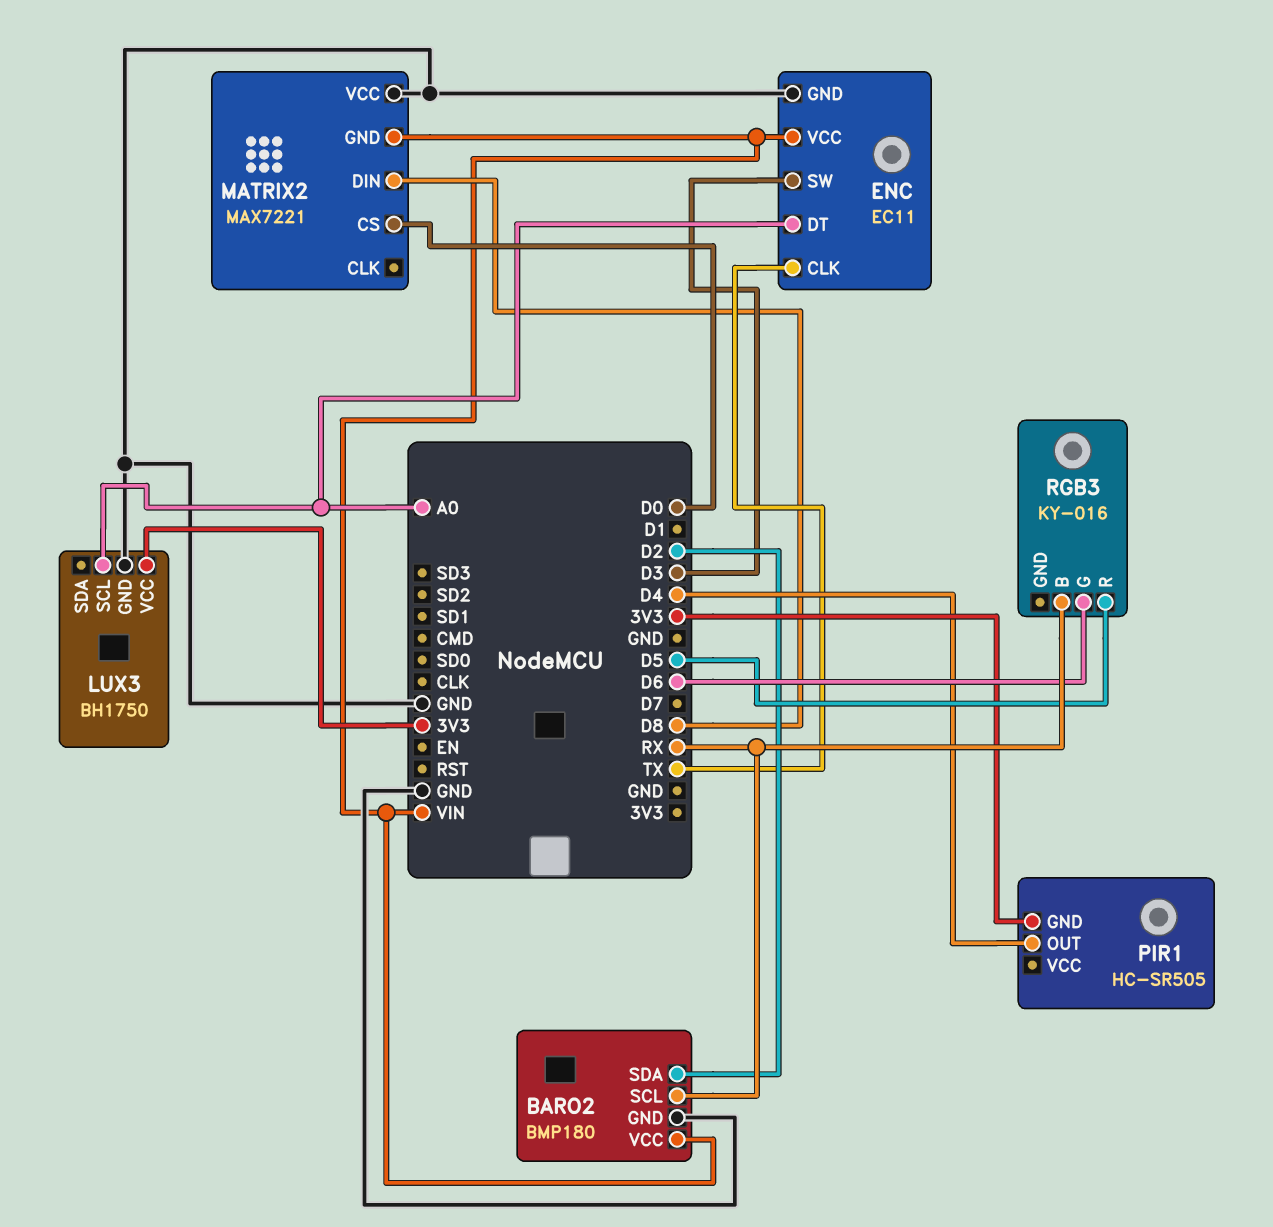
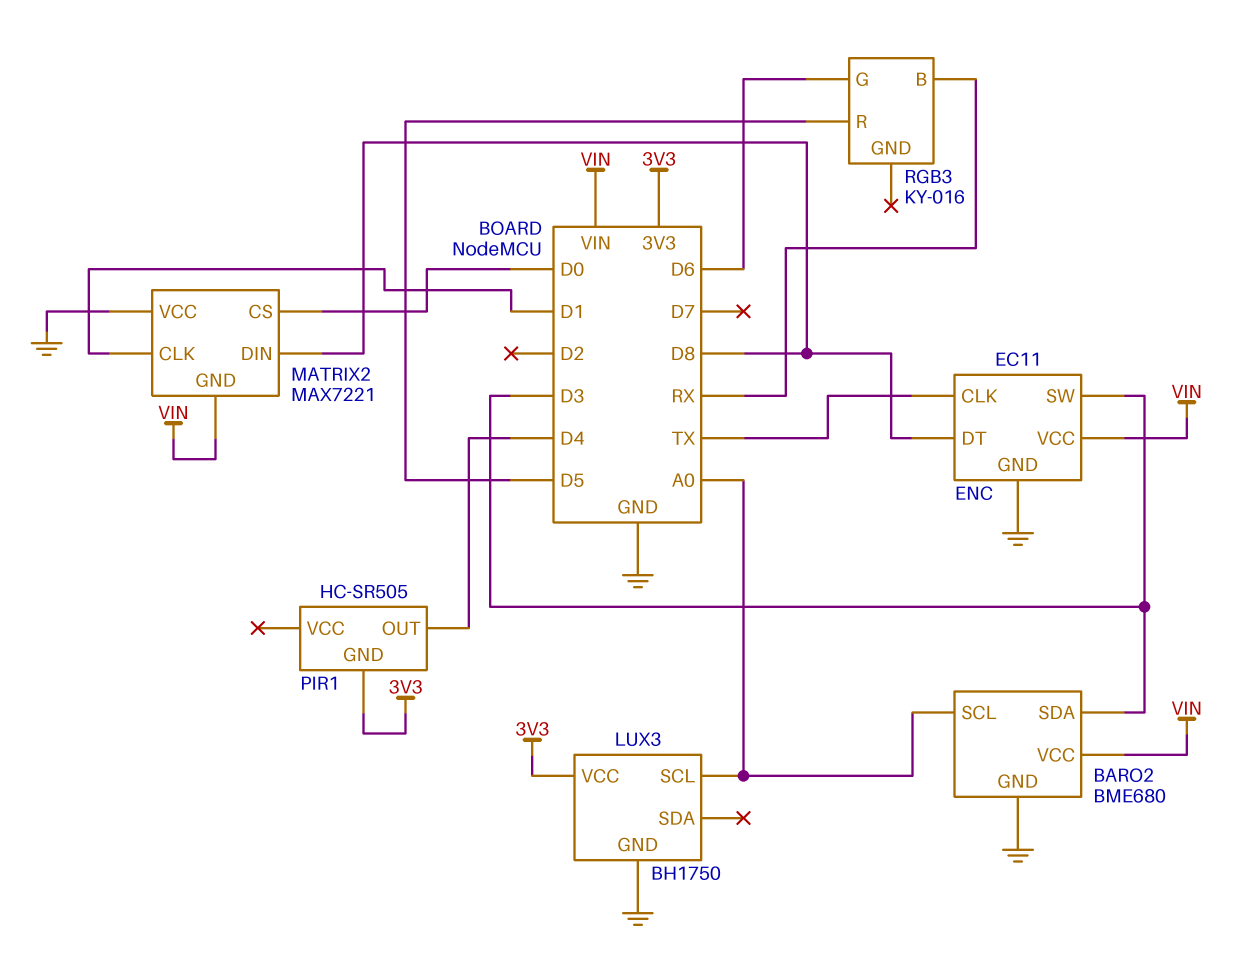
BARO2: BMP180 -> BME680
BARO2 pin SCL: RX -> A0
BARO2 pin SDA: D2 -> D3
ENC pin DT: A0 -> D8
MATRIX2 pin CLK: none -> D1

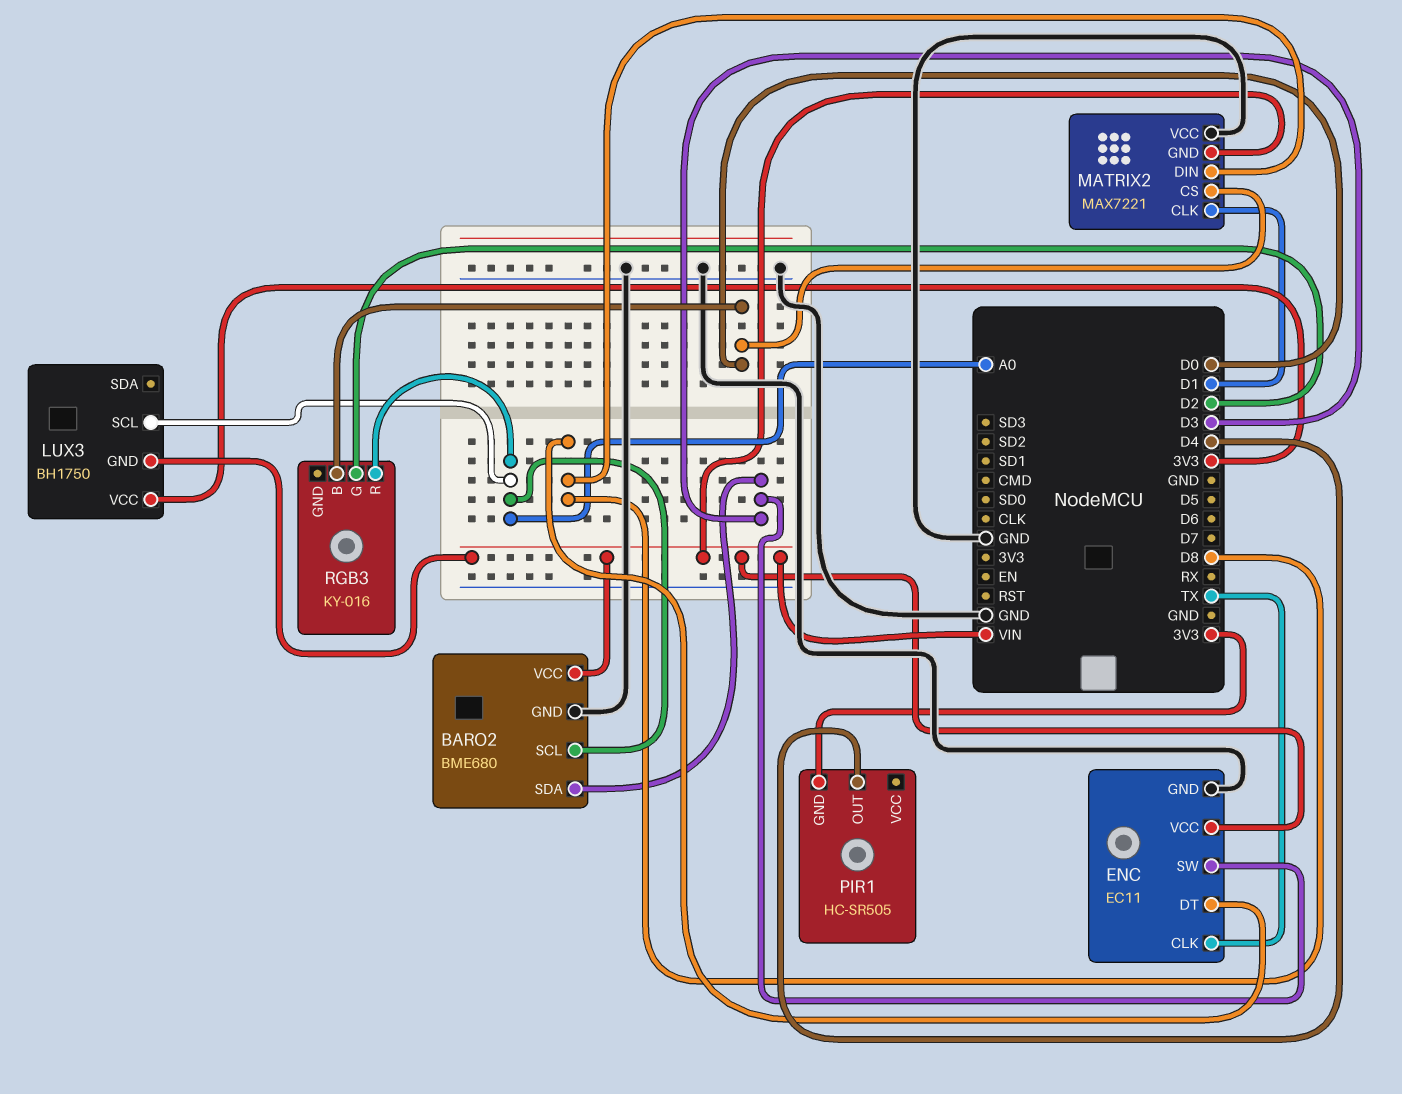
LUX3 pin GND: GND -> VIN
RGB3 pin B: RX -> D0
RGB3 pin G: D6 -> D2
RGB3 pin R: D5 -> A0

